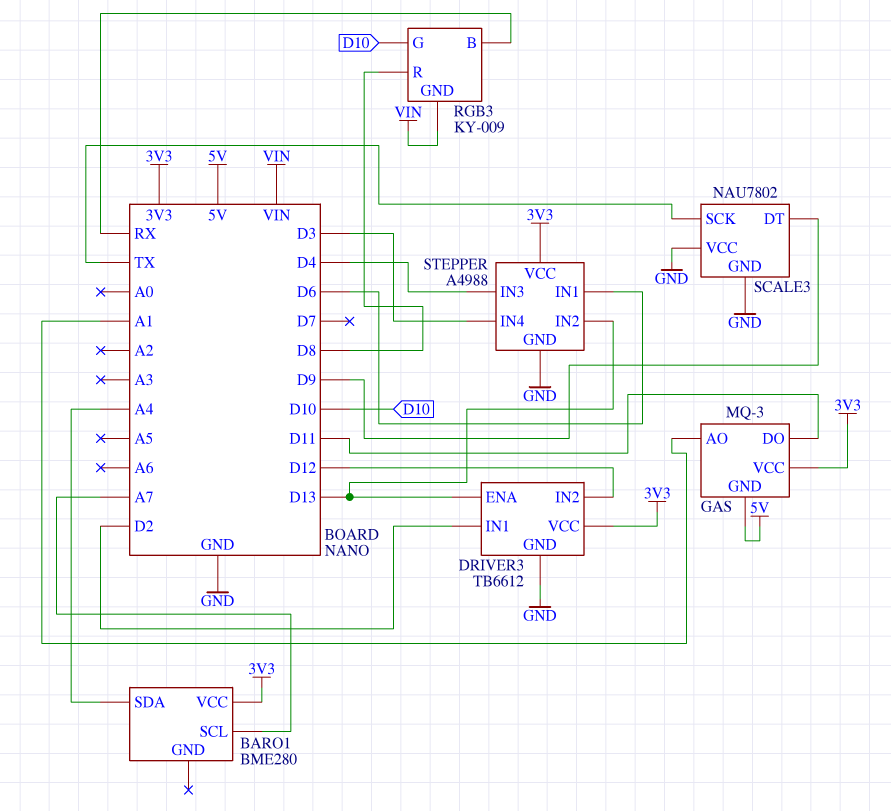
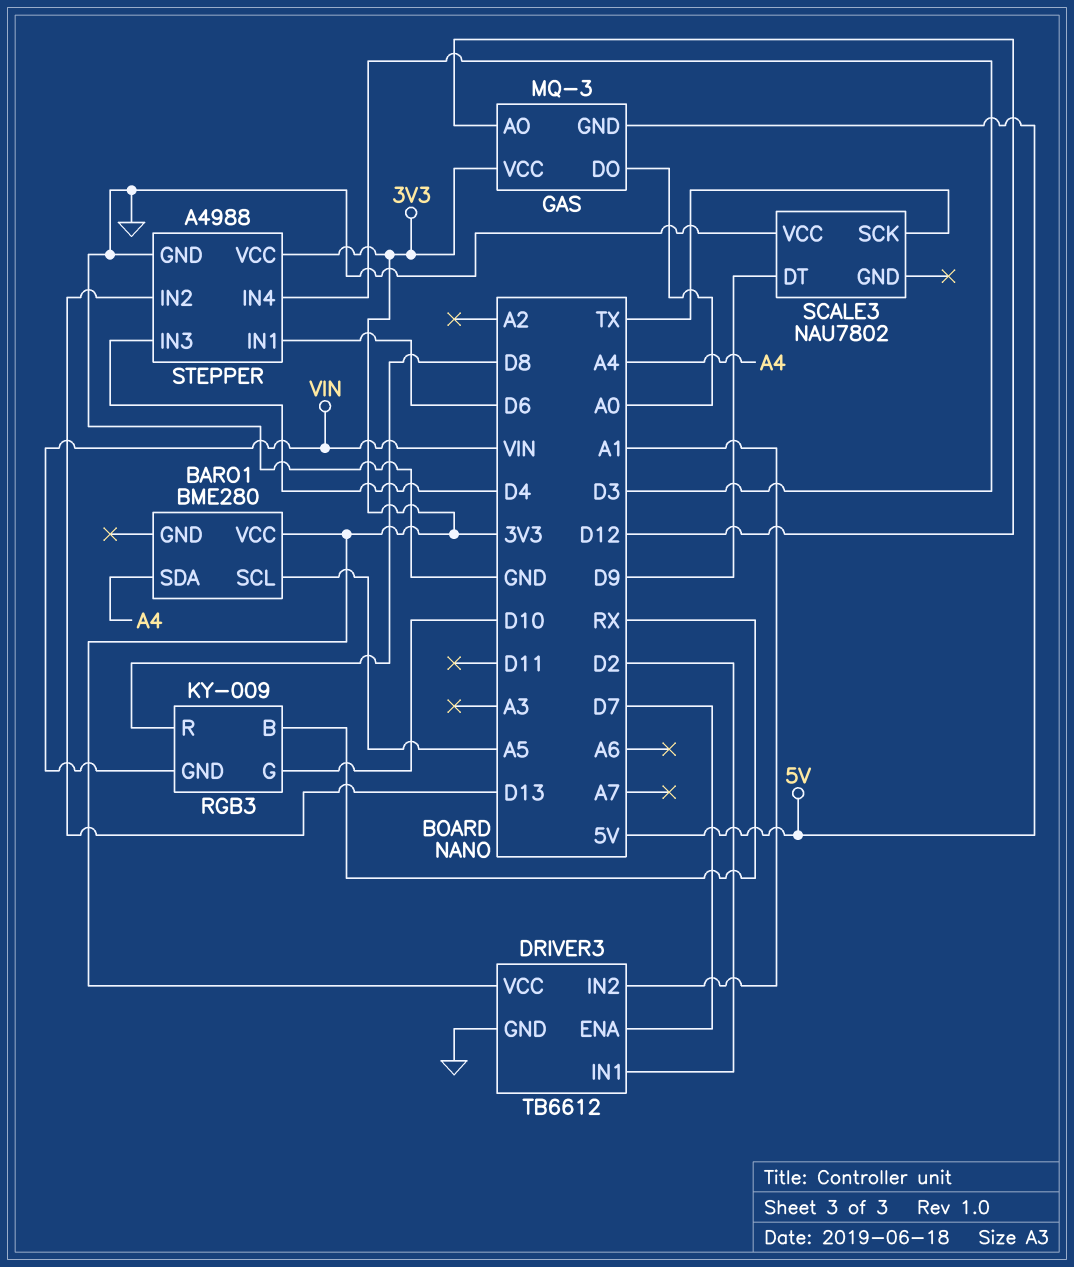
BARO1 pin SCL: A7 -> A5
DRIVER3 pin ENA: D13 -> D7
DRIVER3 pin IN2: D12 -> A1
GAS pin AO: A1 -> D12
GAS pin DO: D11 -> A0
SCALE3 pin GND: GND -> none

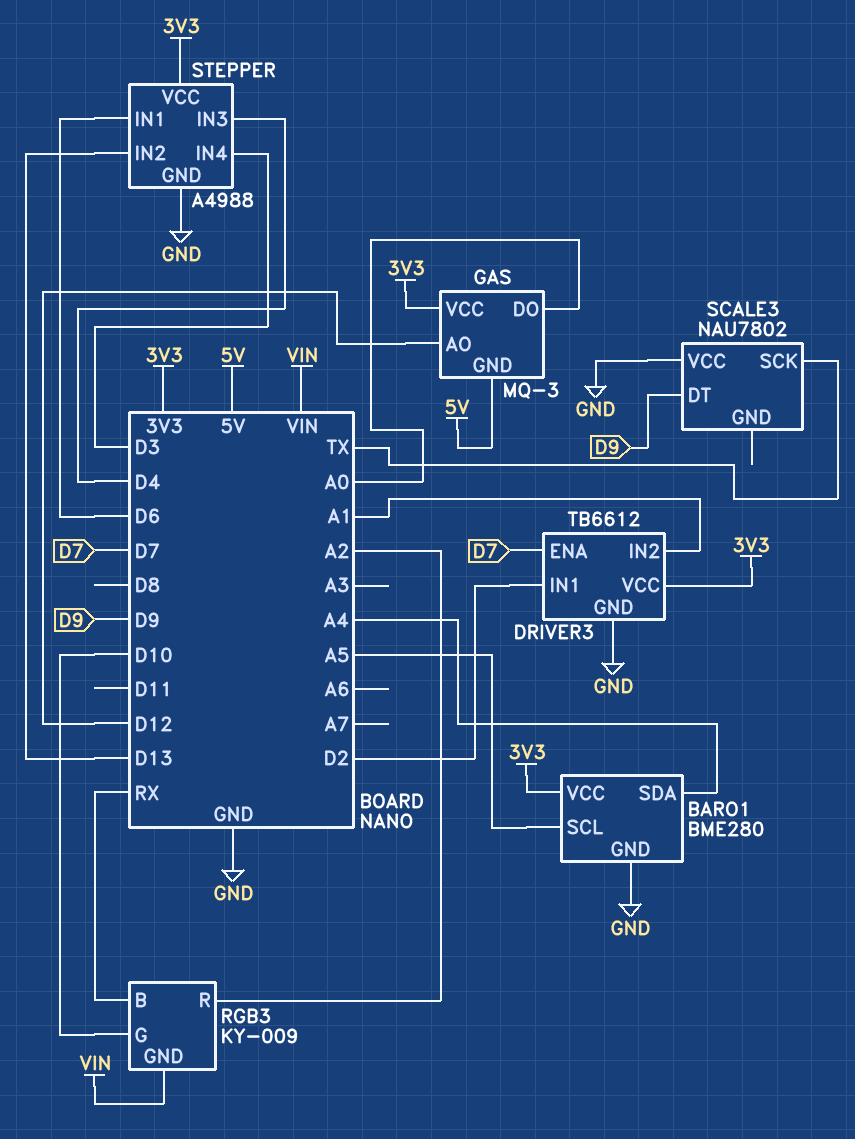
BARO1 pin GND: none -> GND
RGB3 pin R: D8 -> A2

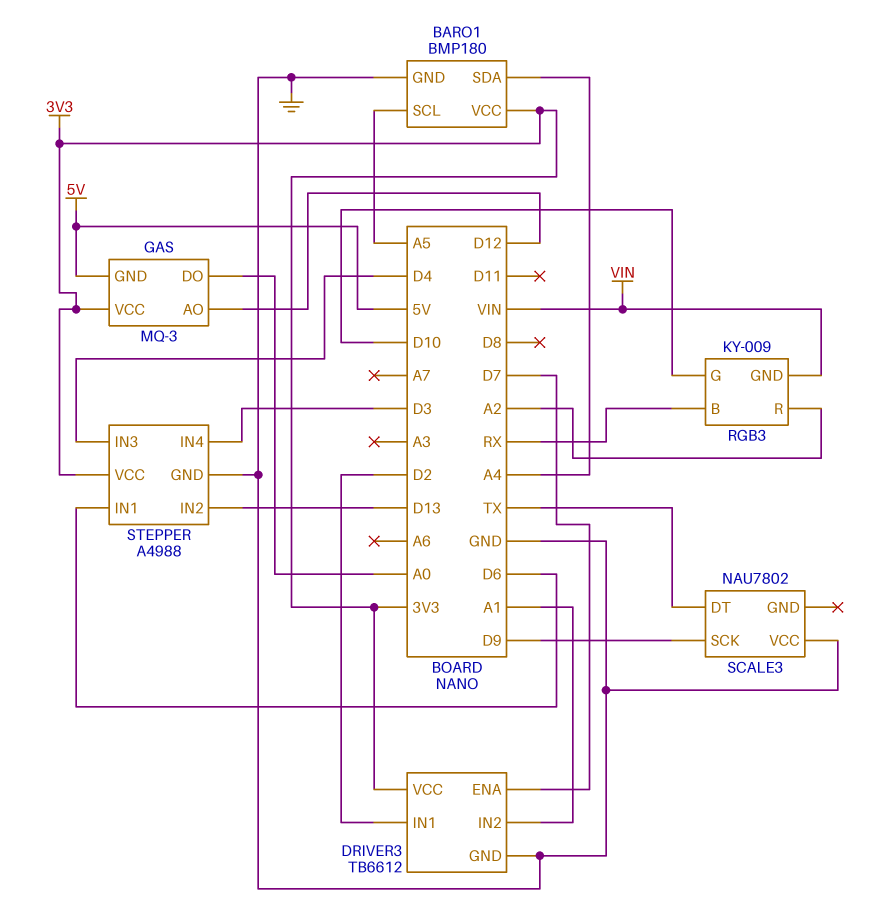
BARO1: BME280 -> BMP180
SCALE3 pin DT: D9 -> TX
SCALE3 pin SCK: TX -> D9

